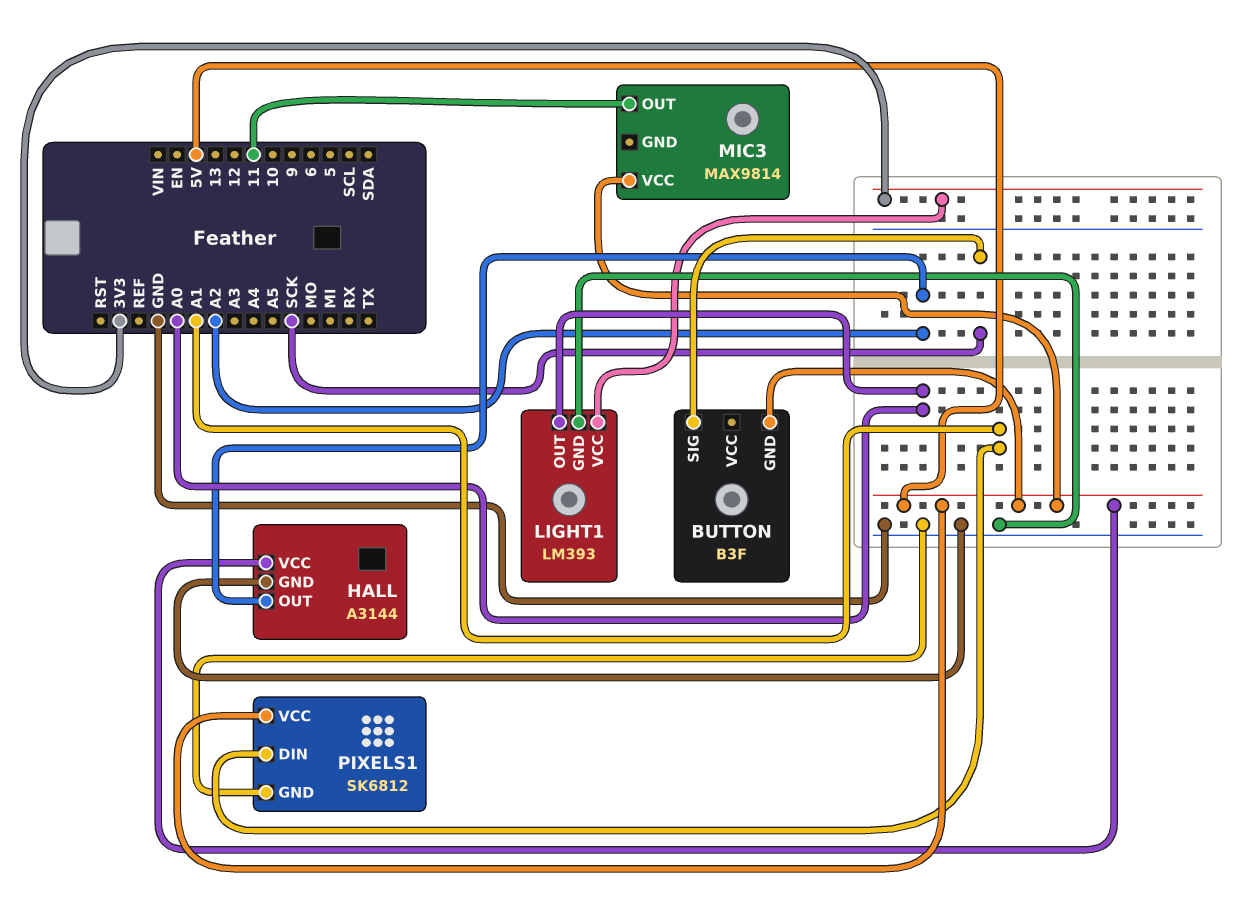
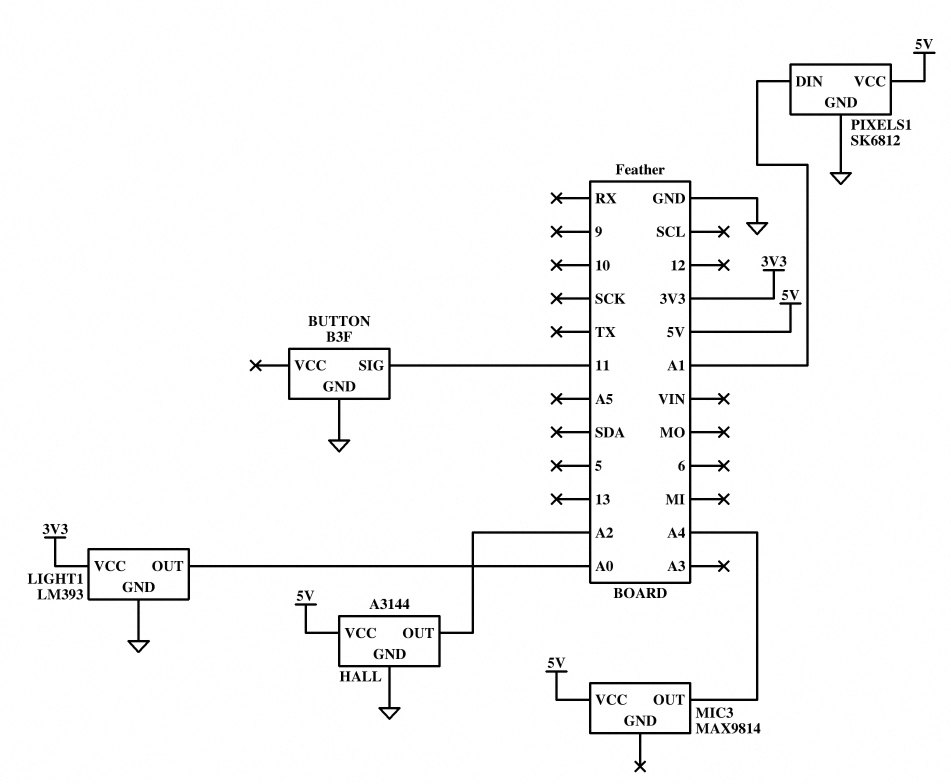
BUTTON pin GND: 5V -> GND
BUTTON pin SIG: SCK -> 11
MIC3 pin OUT: 11 -> A4

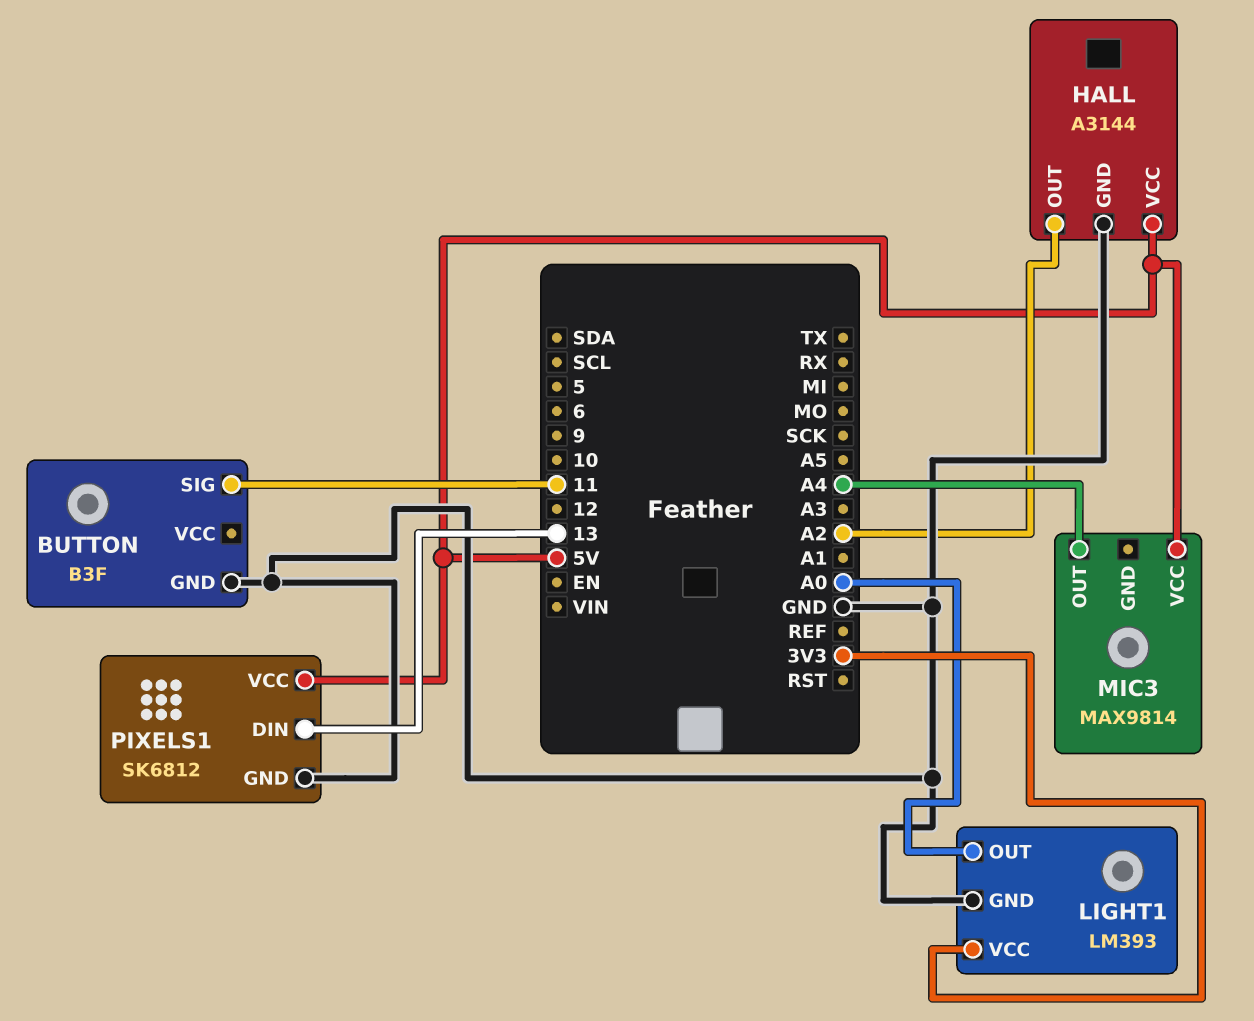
PIXELS1 pin DIN: A1 -> 13

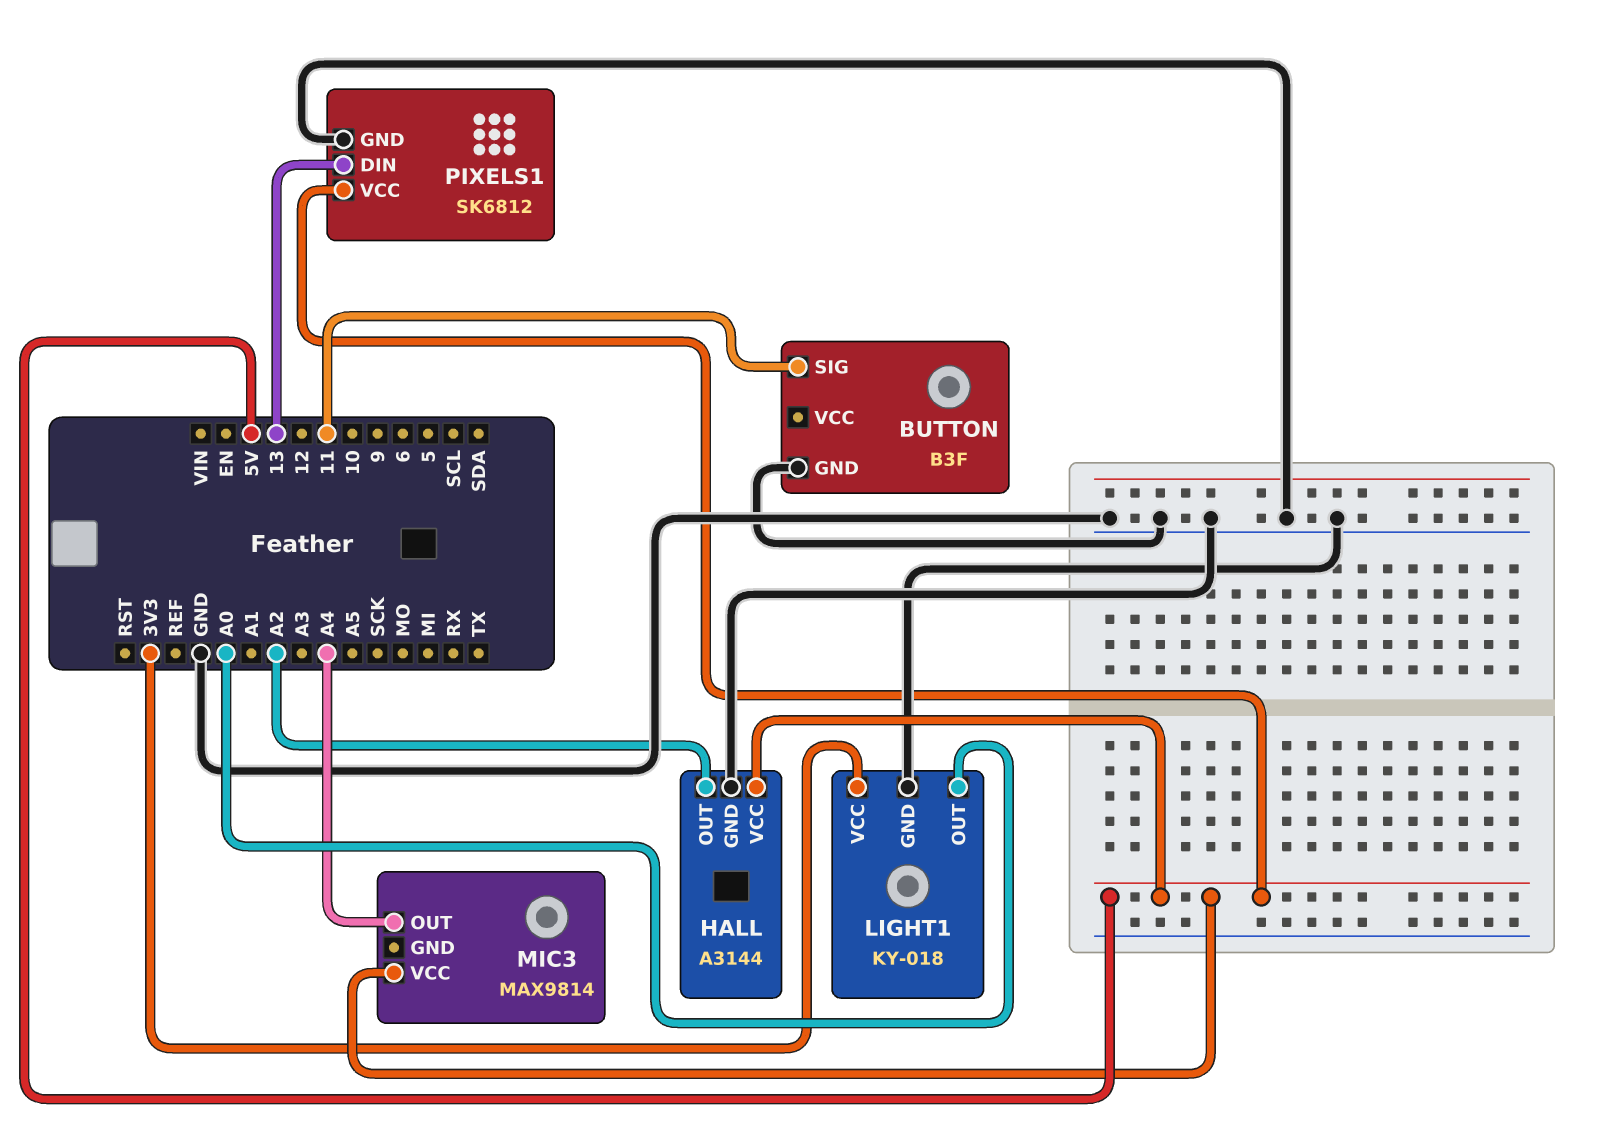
LIGHT1: LM393 -> KY-018

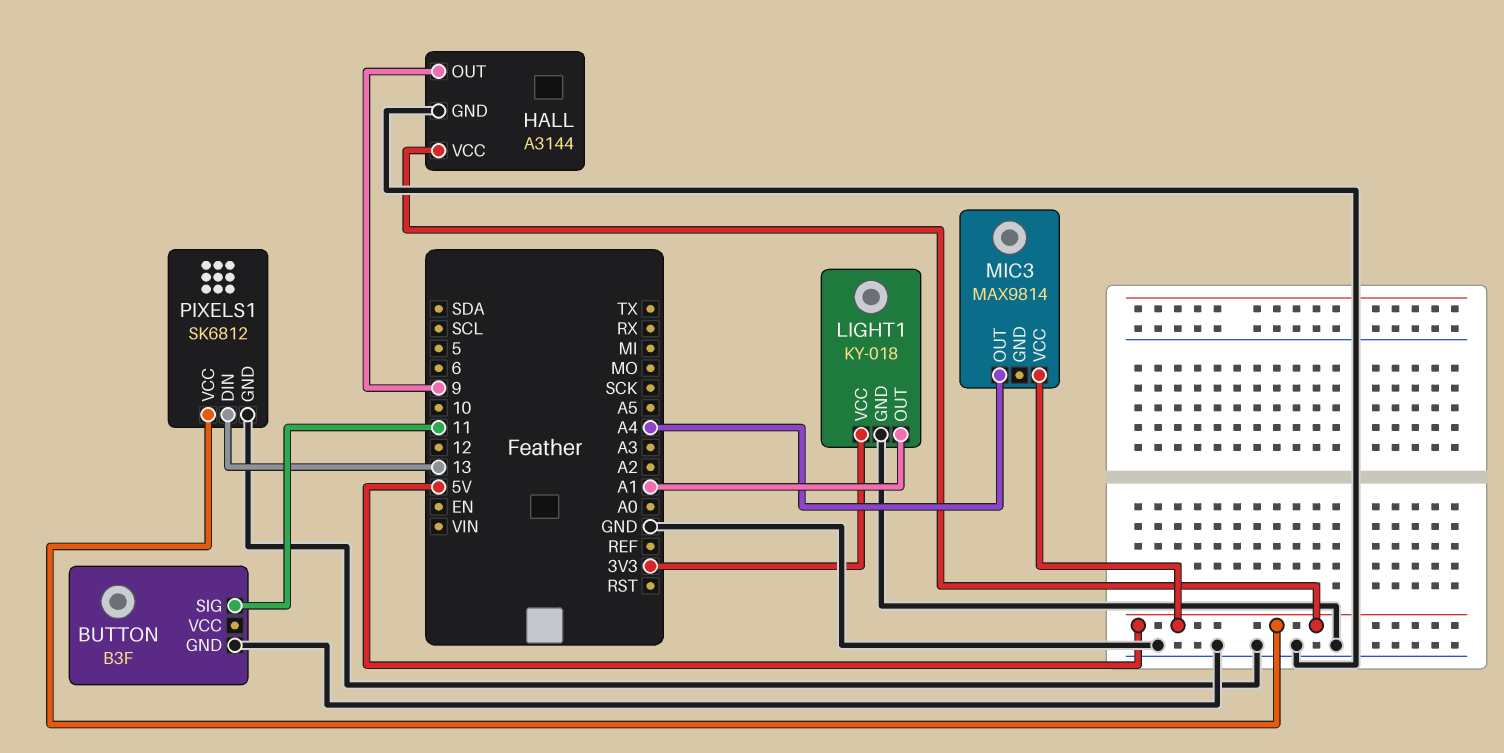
HALL pin OUT: A2 -> 9
LIGHT1 pin OUT: A0 -> A1

